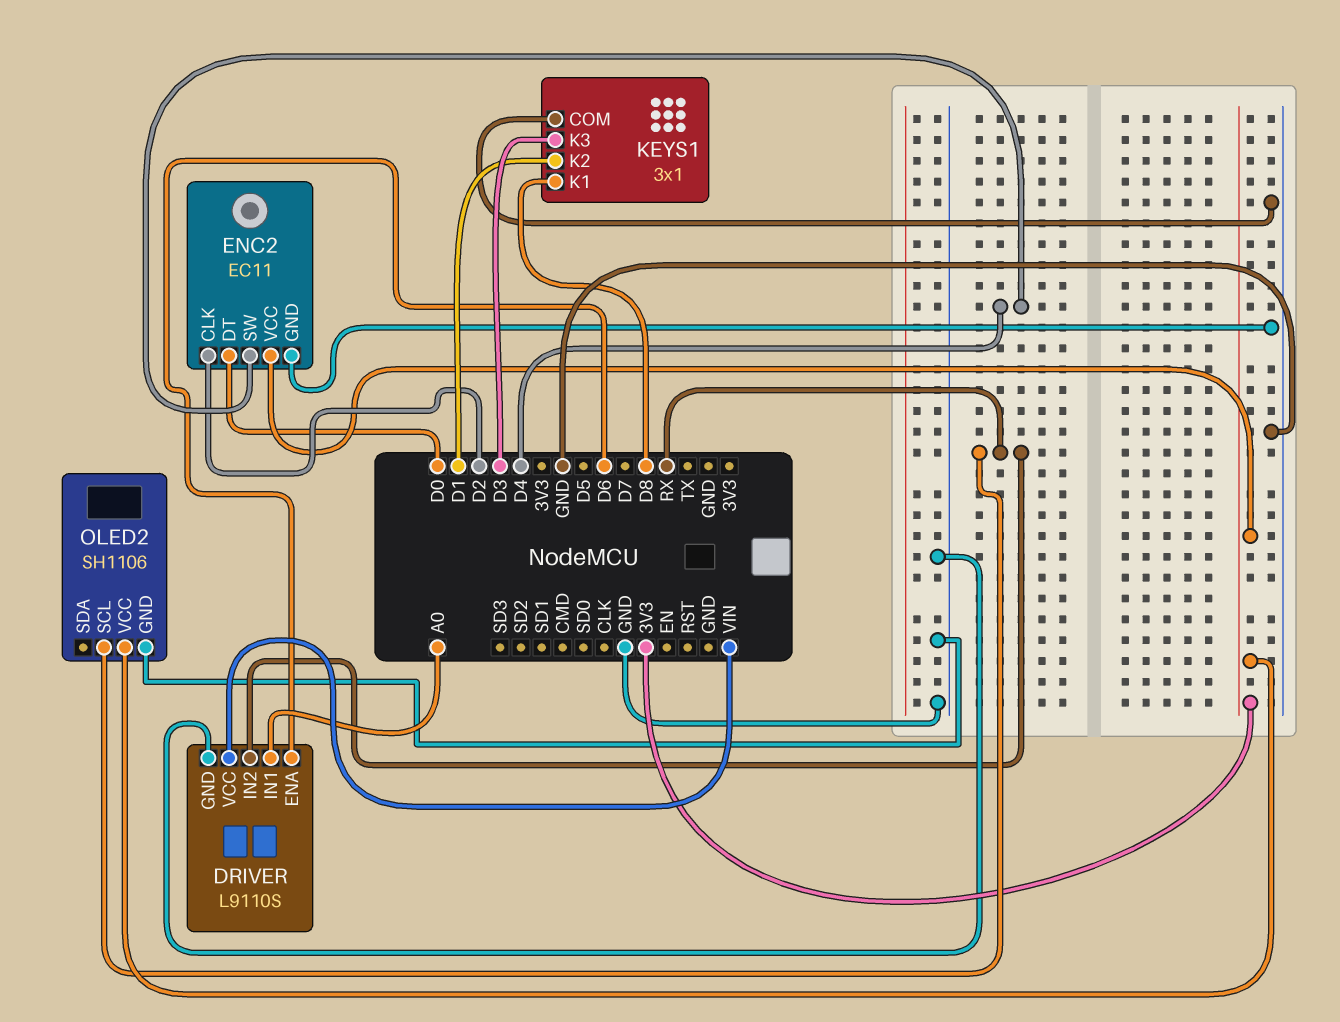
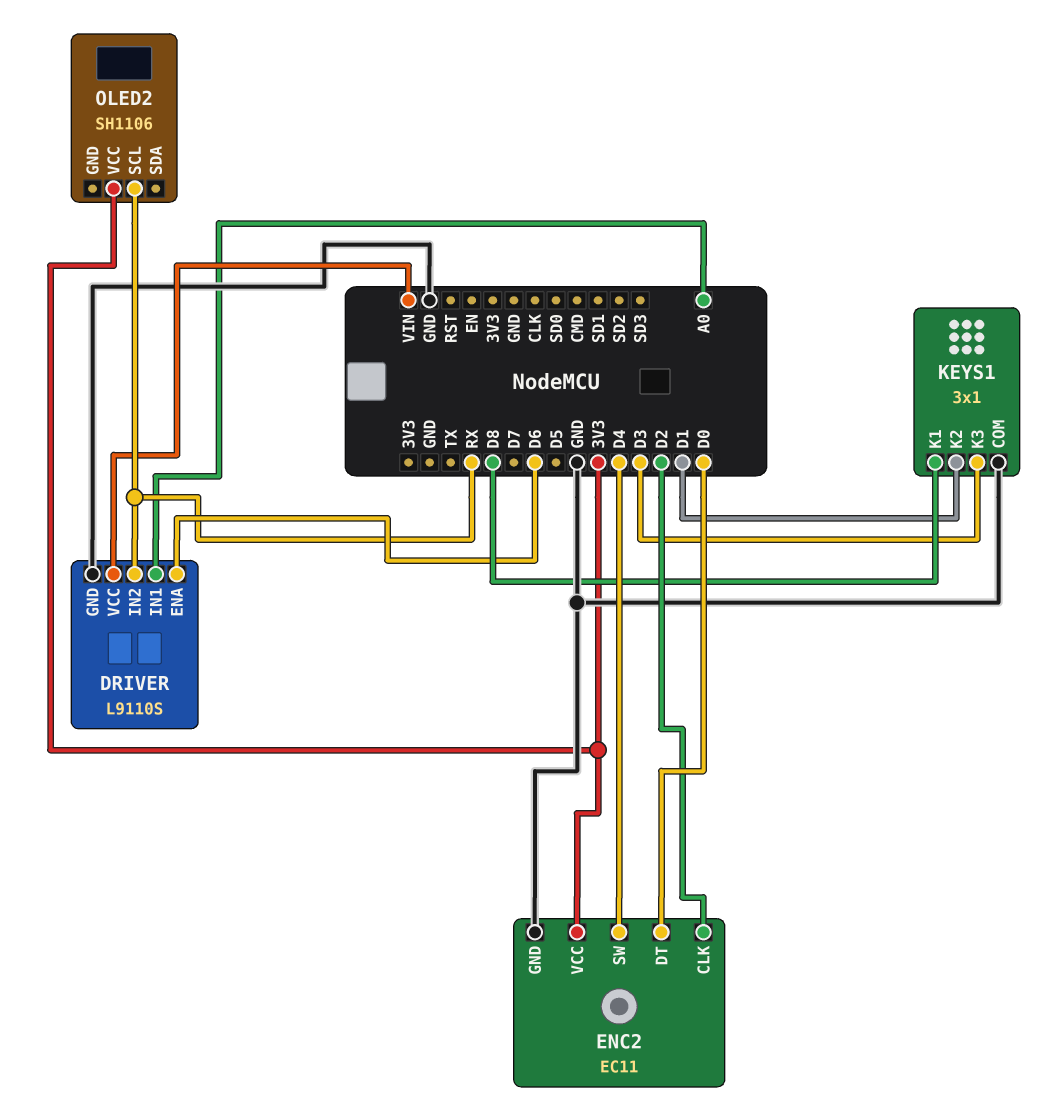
OLED2 pin GND: GND -> none

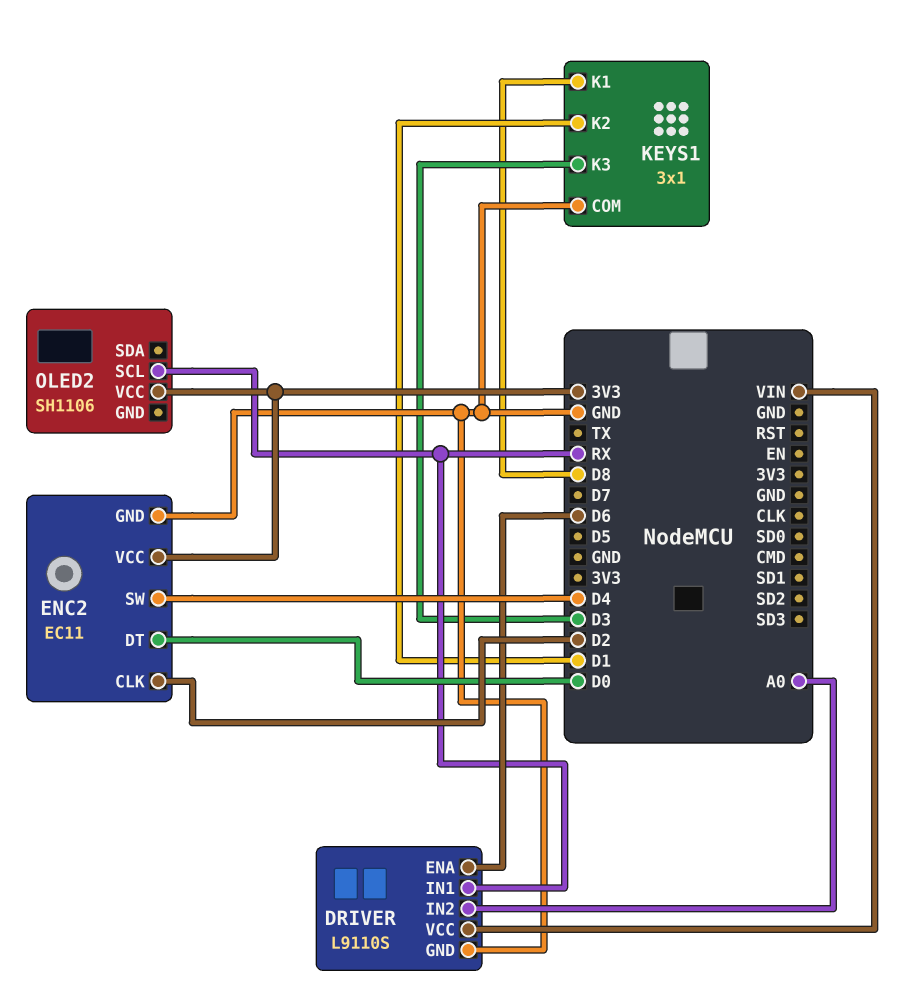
DRIVER pin IN1: A0 -> RX
DRIVER pin IN2: RX -> A0

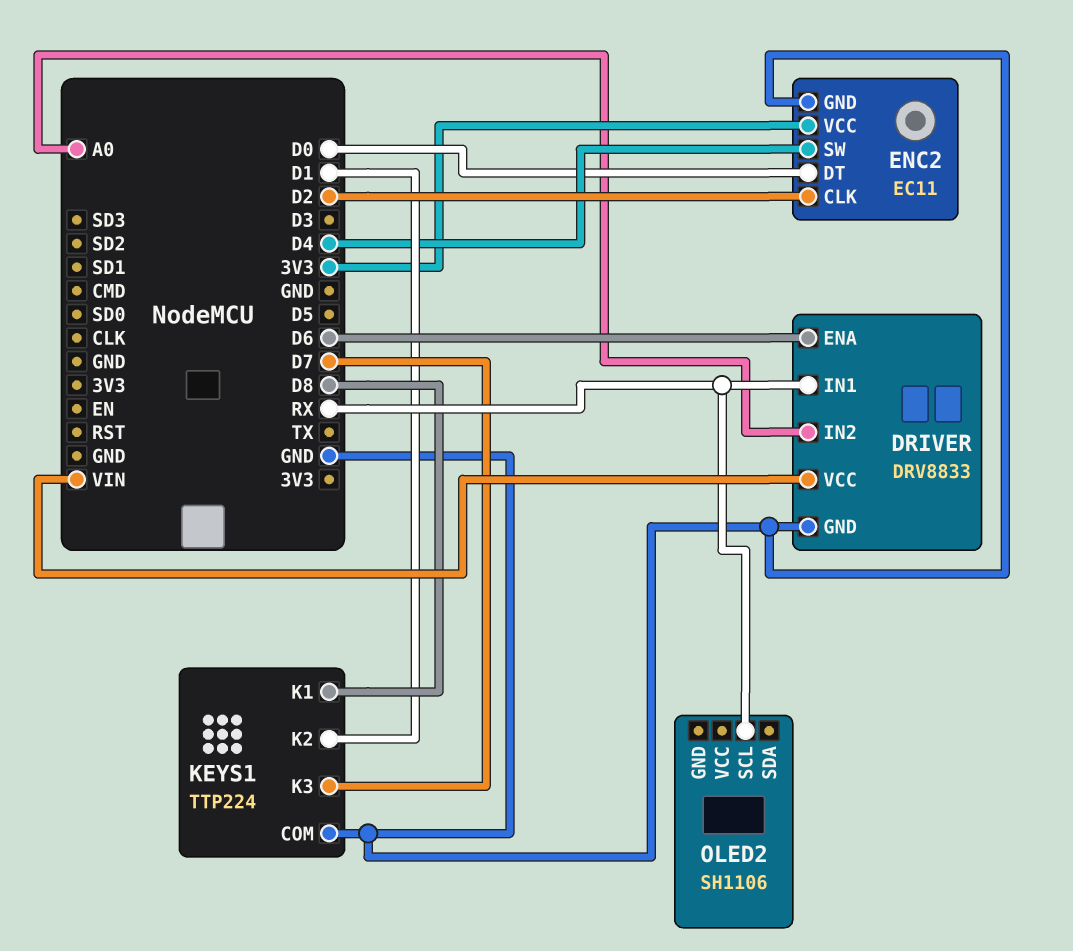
DRIVER: L9110S -> DRV8833
KEYS1: 3x1 -> TTP224
KEYS1 pin K3: D3 -> D7
OLED2 pin VCC: 3V3 -> none

